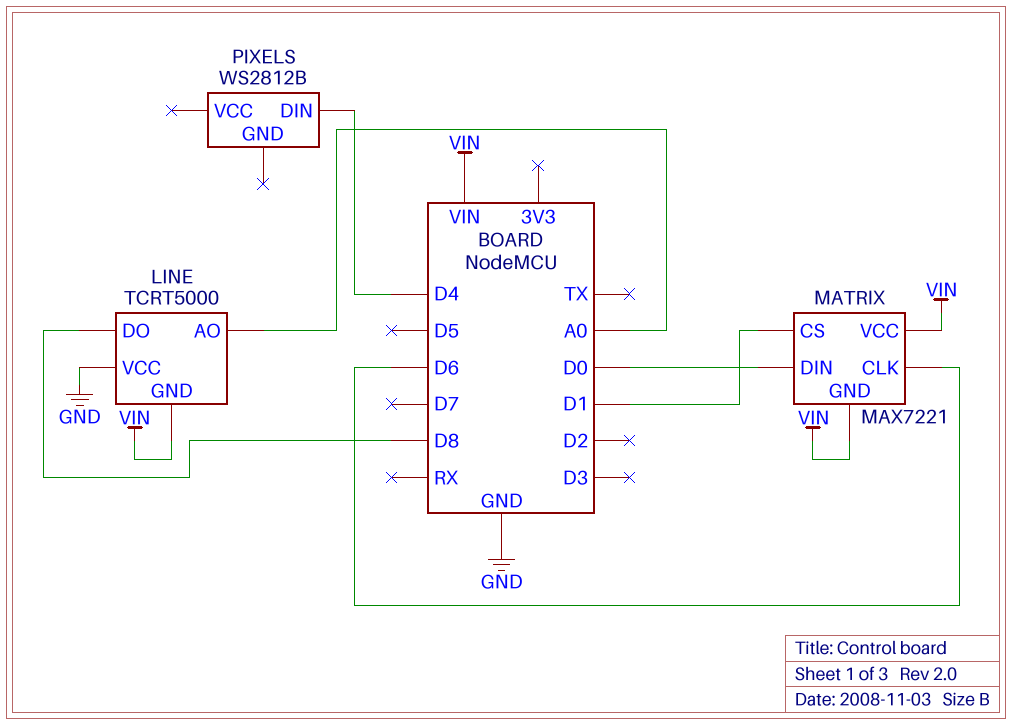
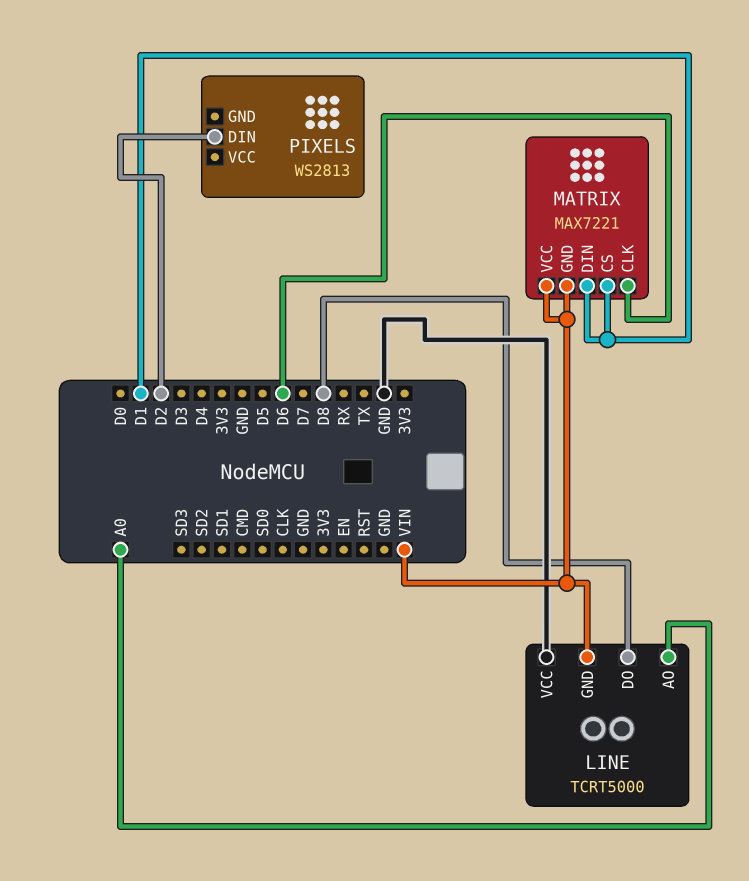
MATRIX pin DIN: D0 -> D1
PIXELS: WS2812B -> WS2813
PIXELS pin DIN: D4 -> D2

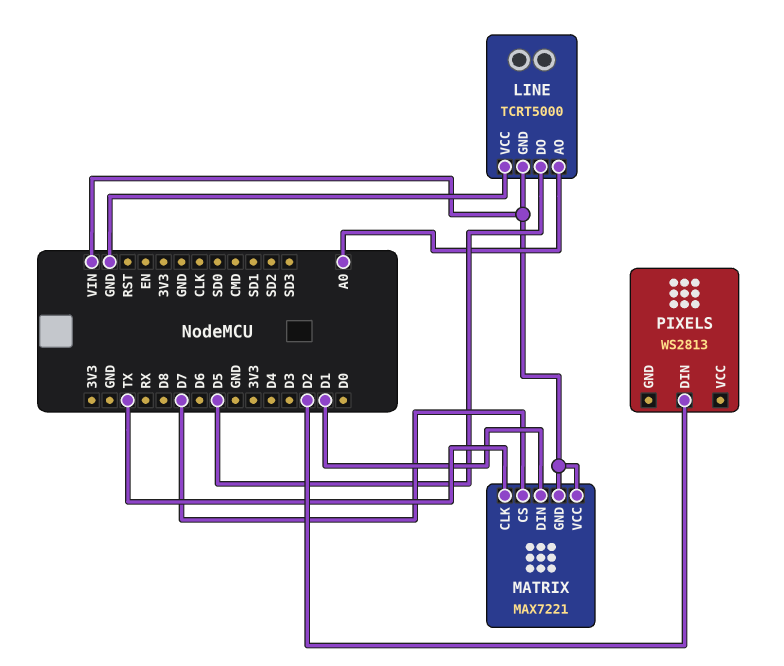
LINE pin DO: D8 -> D5
MATRIX pin CLK: D6 -> TX
MATRIX pin CS: D1 -> D7

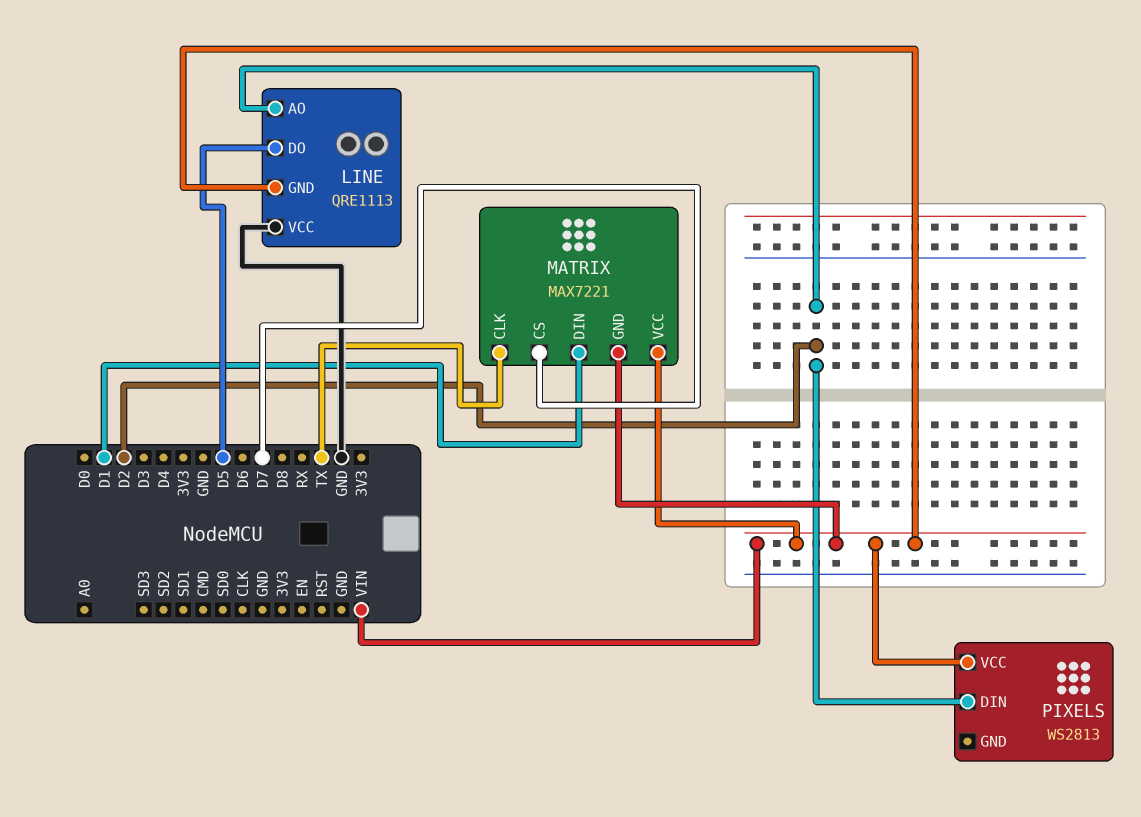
LINE: TCRT5000 -> QRE1113
LINE pin AO: A0 -> D2
PIXELS pin VCC: none -> VIN

